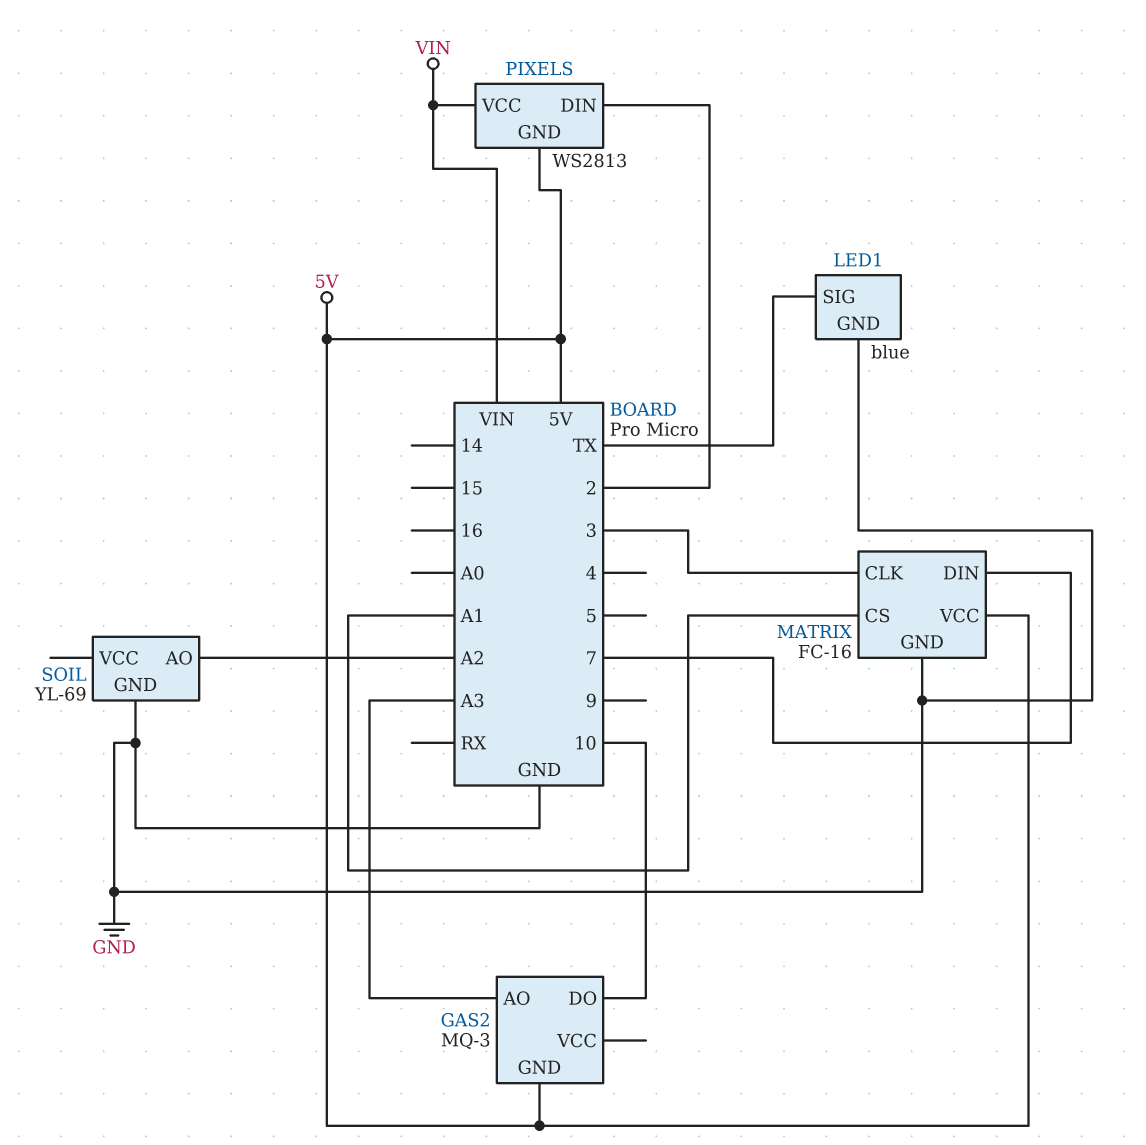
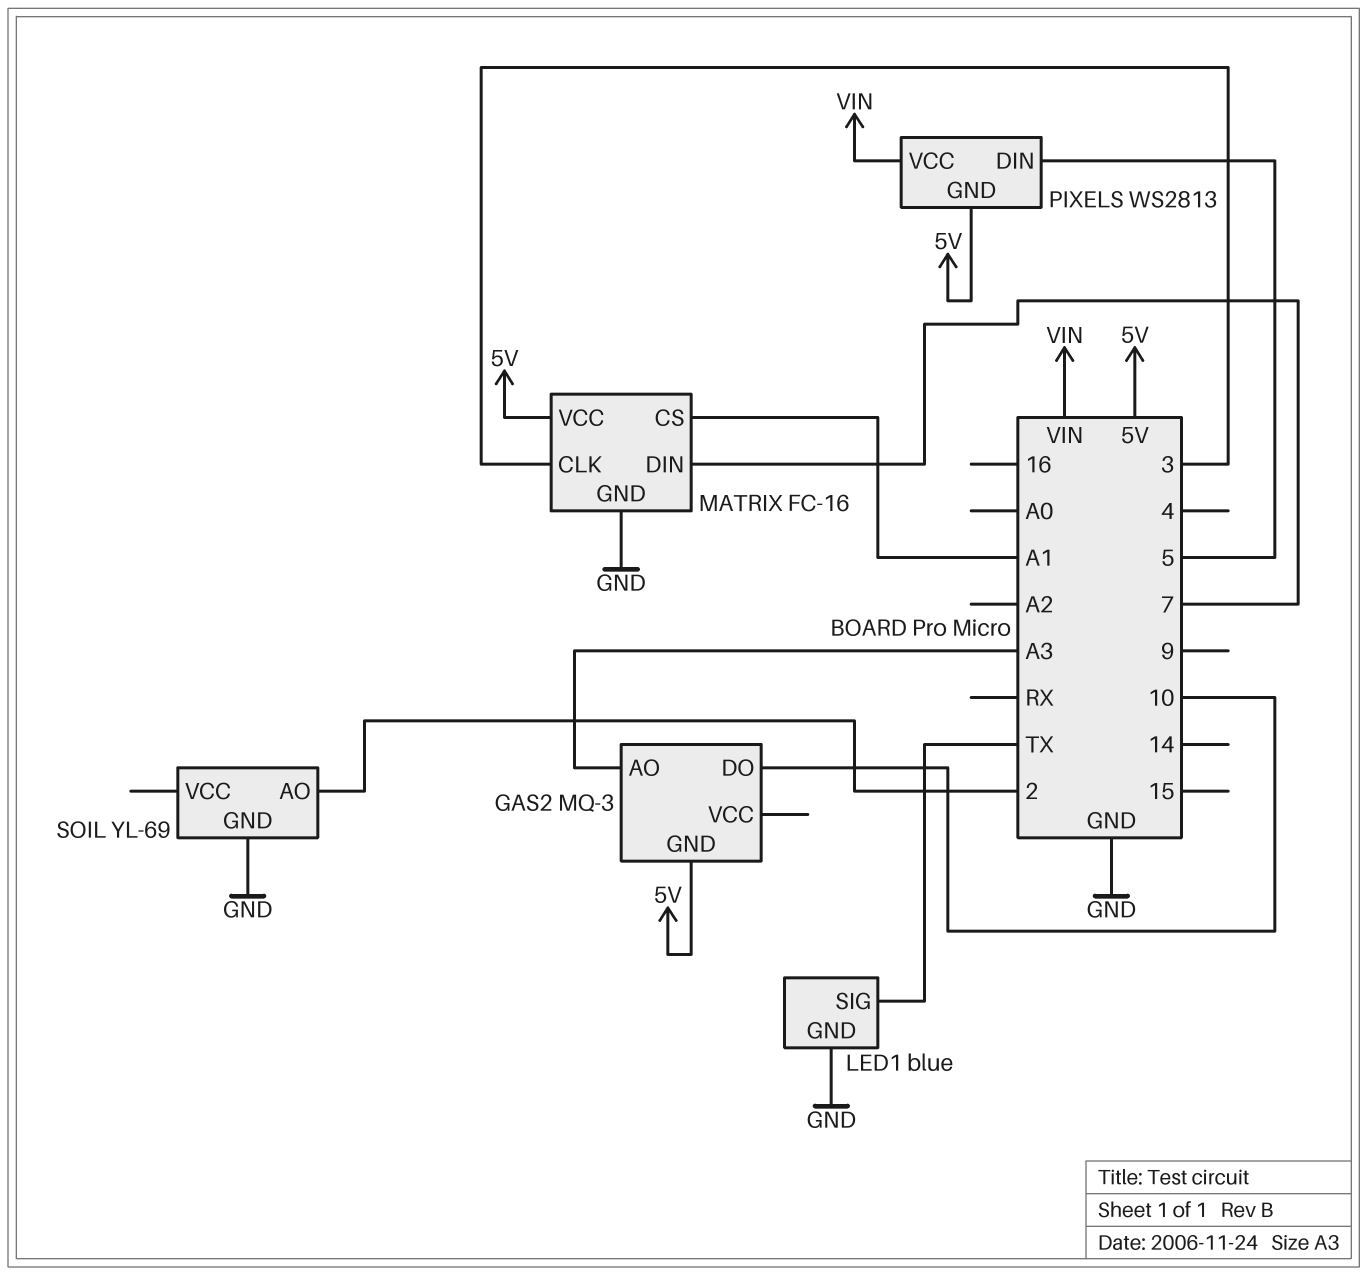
PIXELS pin DIN: 2 -> 5
SOIL pin AO: A2 -> 2

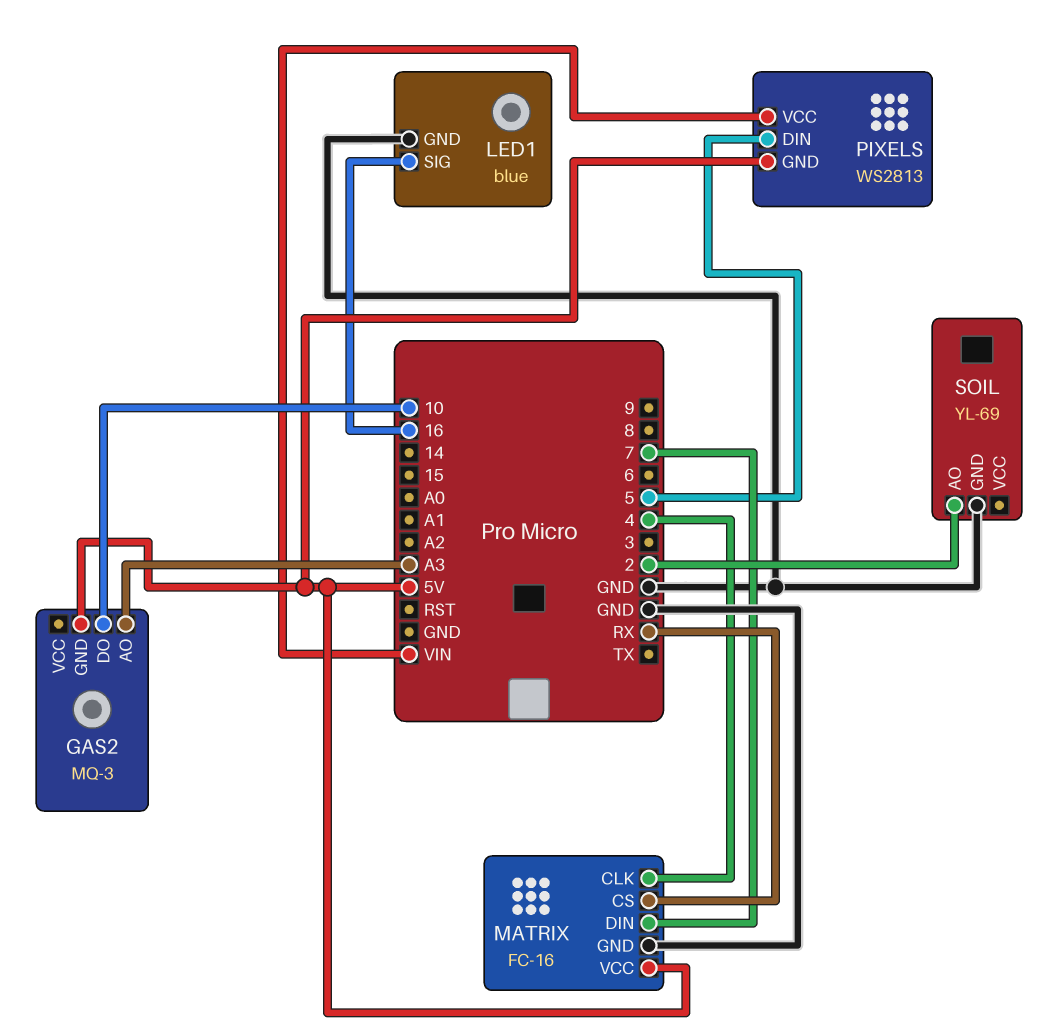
LED1 pin SIG: TX -> 16
MATRIX pin CLK: 3 -> 4
MATRIX pin CS: A1 -> RX

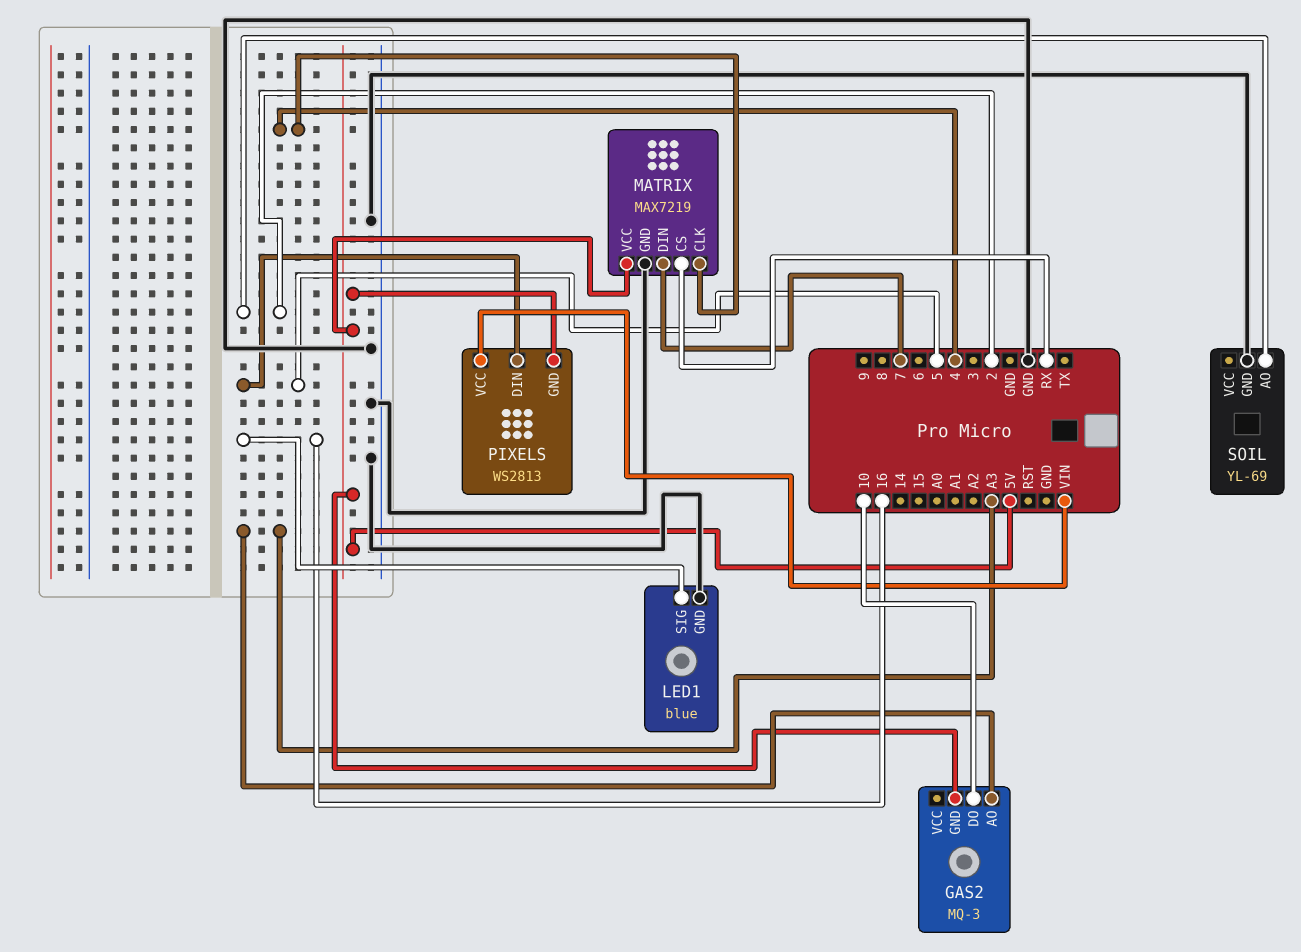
MATRIX: FC-16 -> MAX7219

